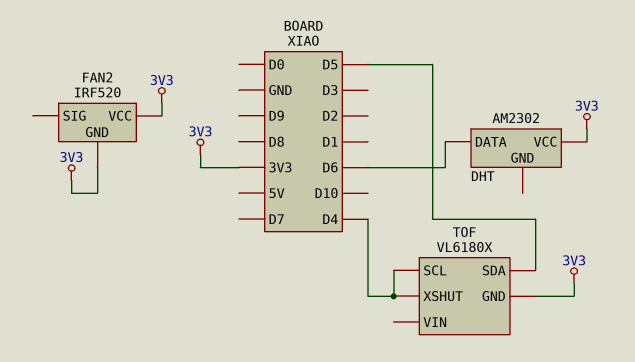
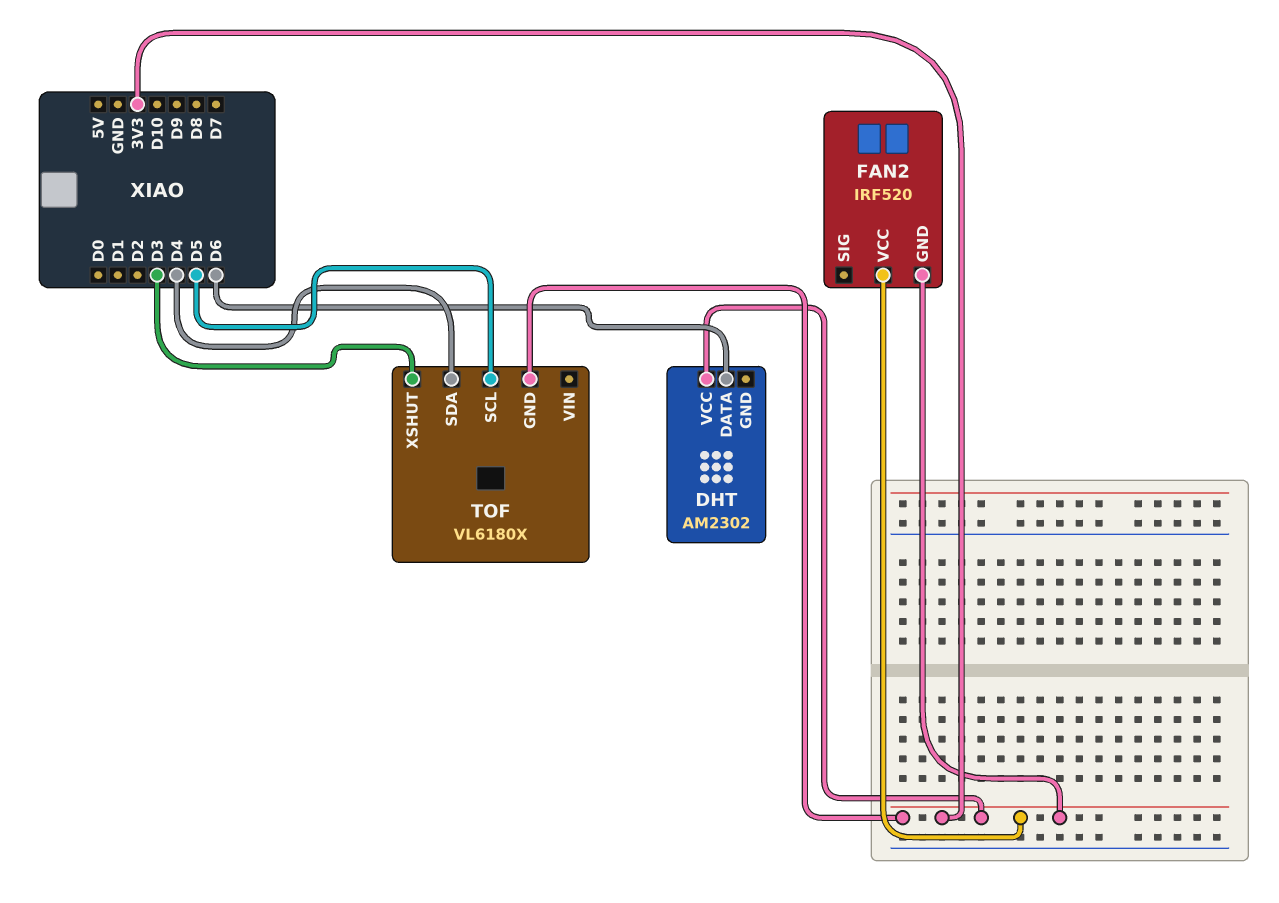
TOF pin SCL: D4 -> D5
TOF pin SDA: D5 -> D4
TOF pin XSHUT: D4 -> D3

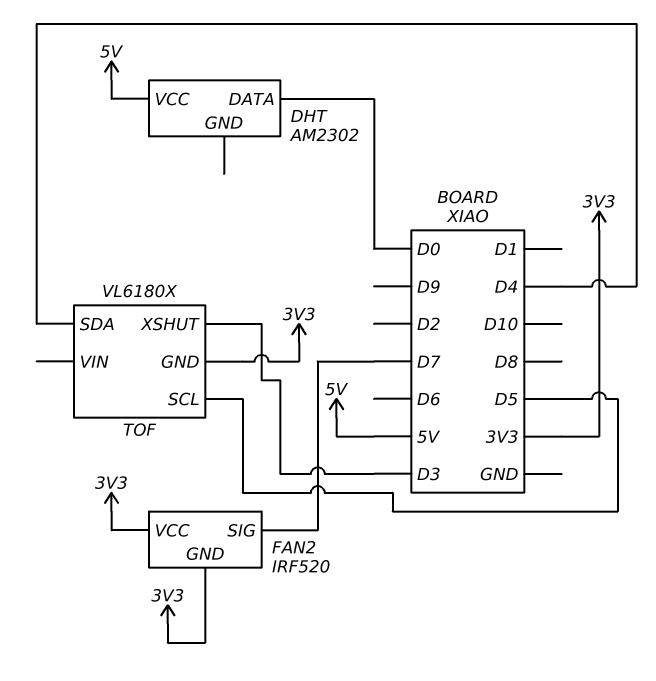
DHT pin DATA: D6 -> D0
DHT pin VCC: 3V3 -> 5V
FAN2 pin SIG: none -> D7

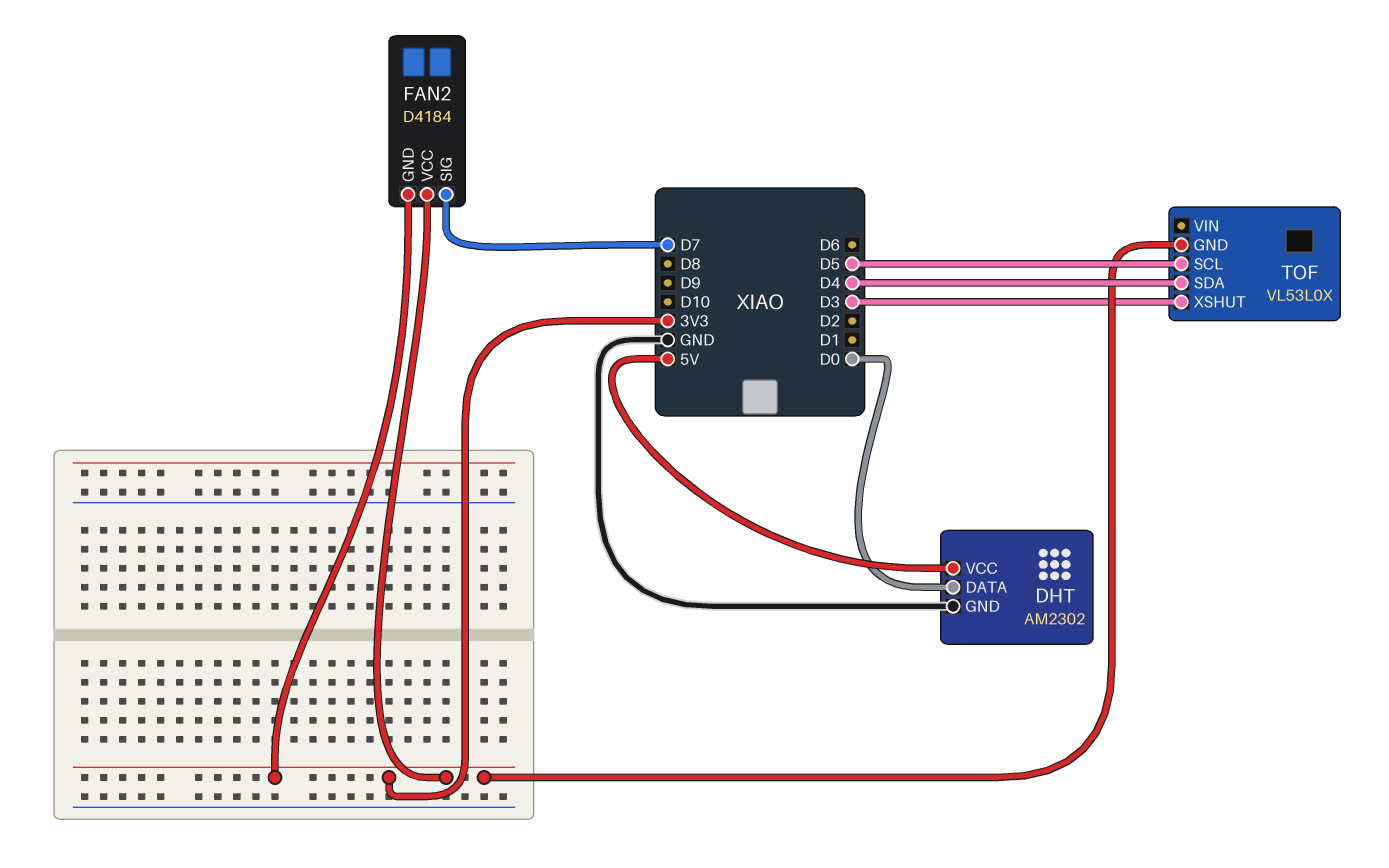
DHT pin GND: none -> GND
FAN2: IRF520 -> D4184
TOF: VL6180X -> VL53L0X

